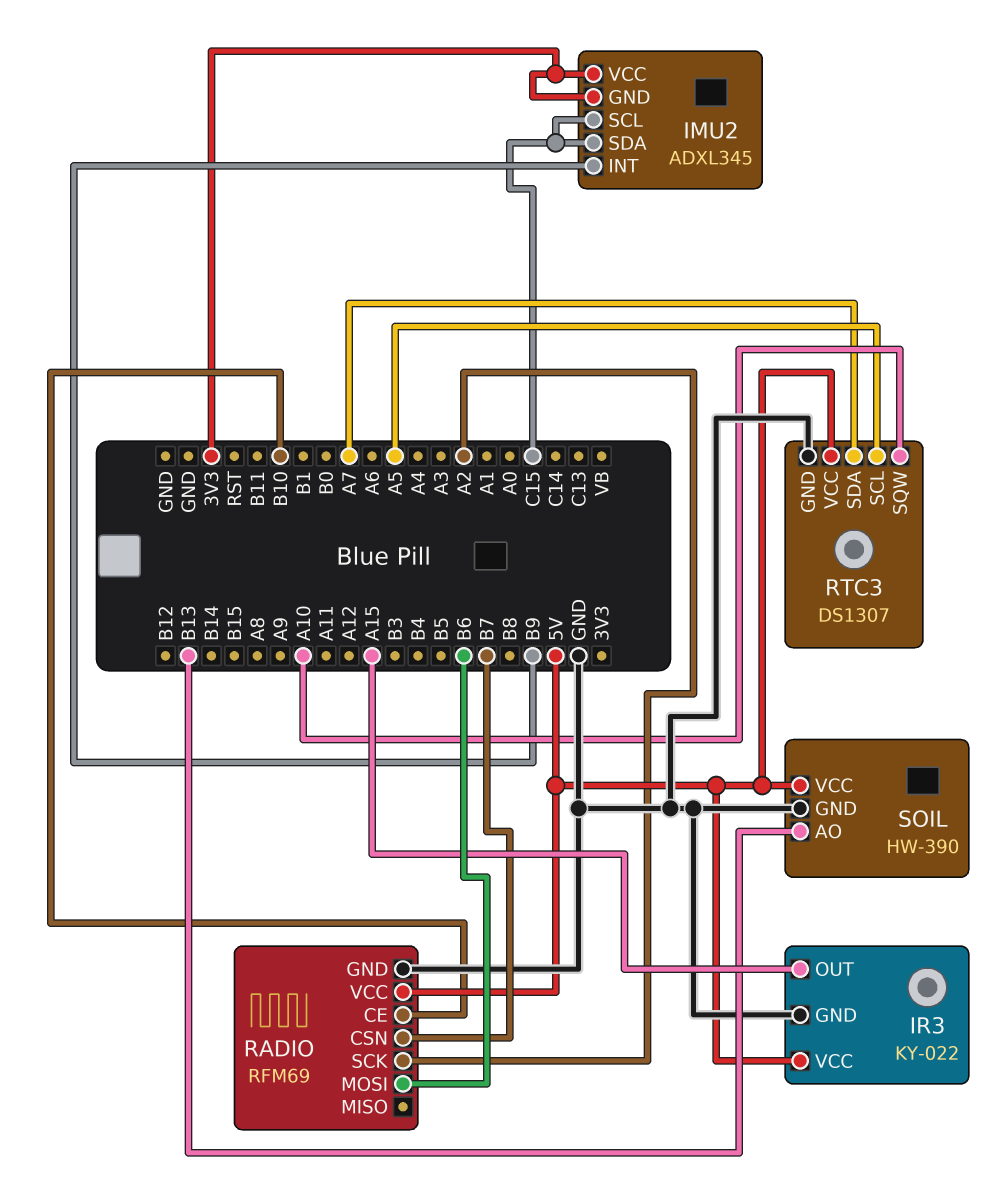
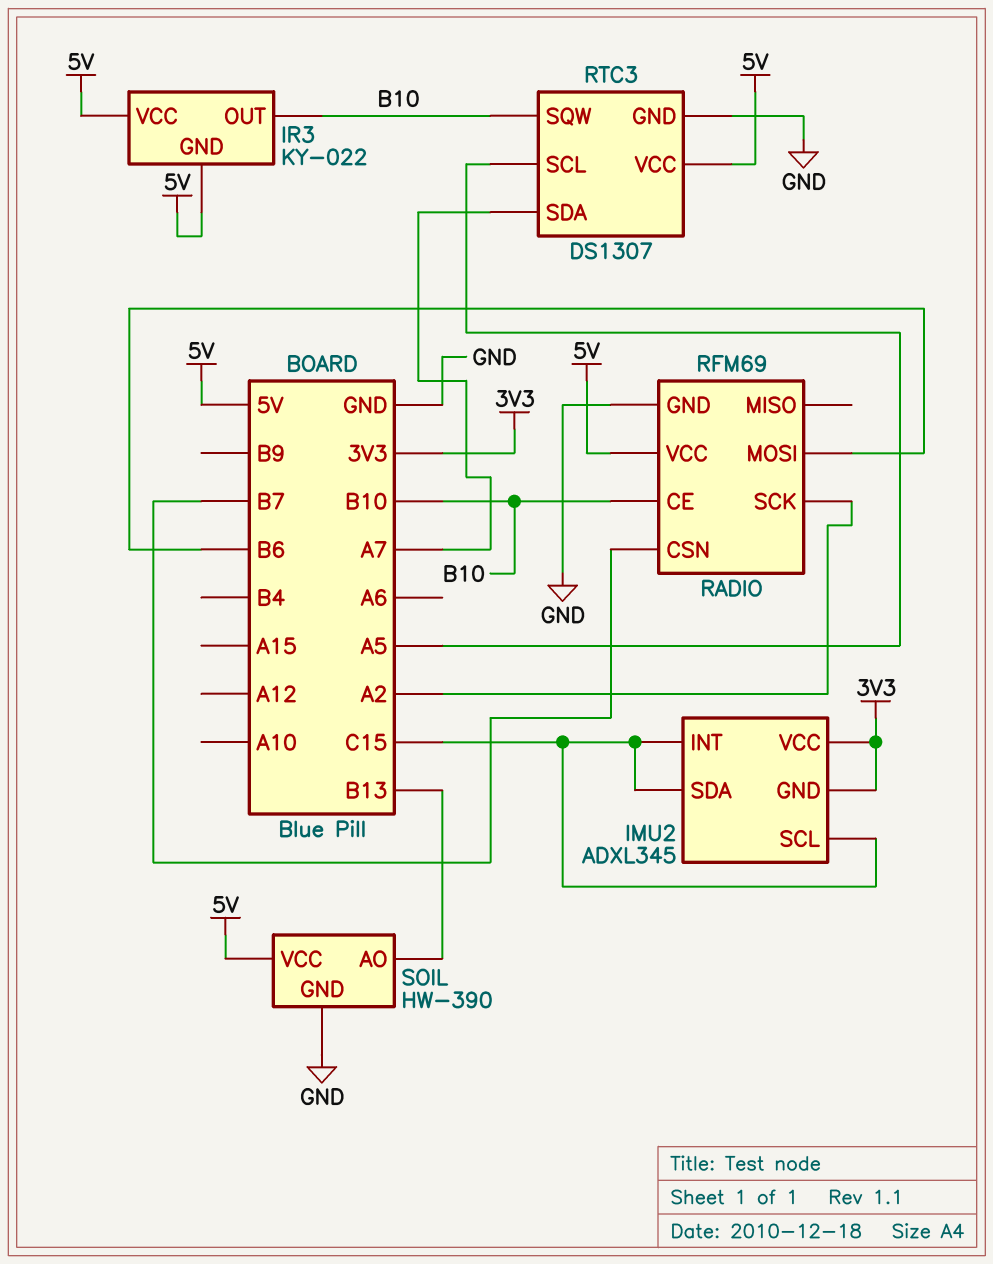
IMU2 pin INT: B9 -> C15
IR3 pin GND: GND -> 5V
IR3 pin OUT: A15 -> B10
RTC3 pin SQW: A10 -> B10

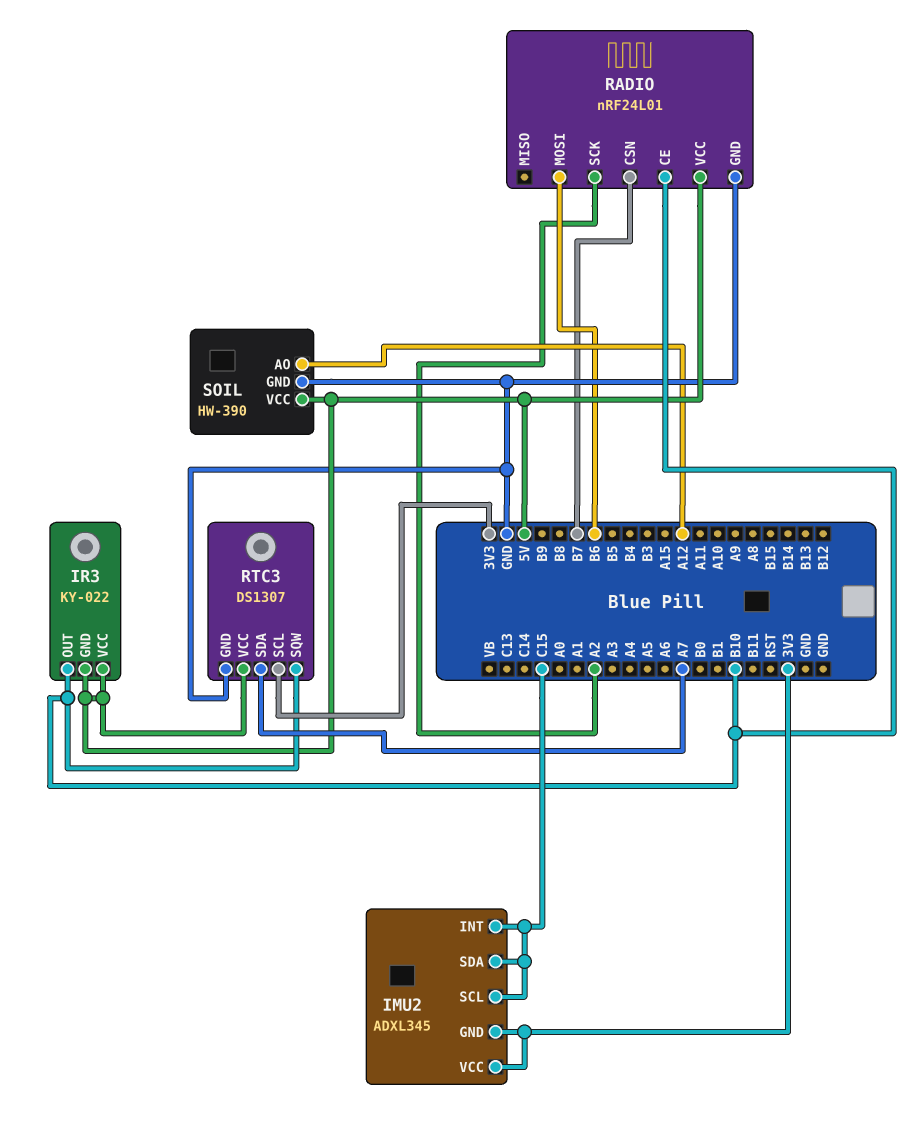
RADIO: RFM69 -> nRF24L01
RTC3 pin SCL: A5 -> 3V3
SOIL pin AO: B13 -> A12

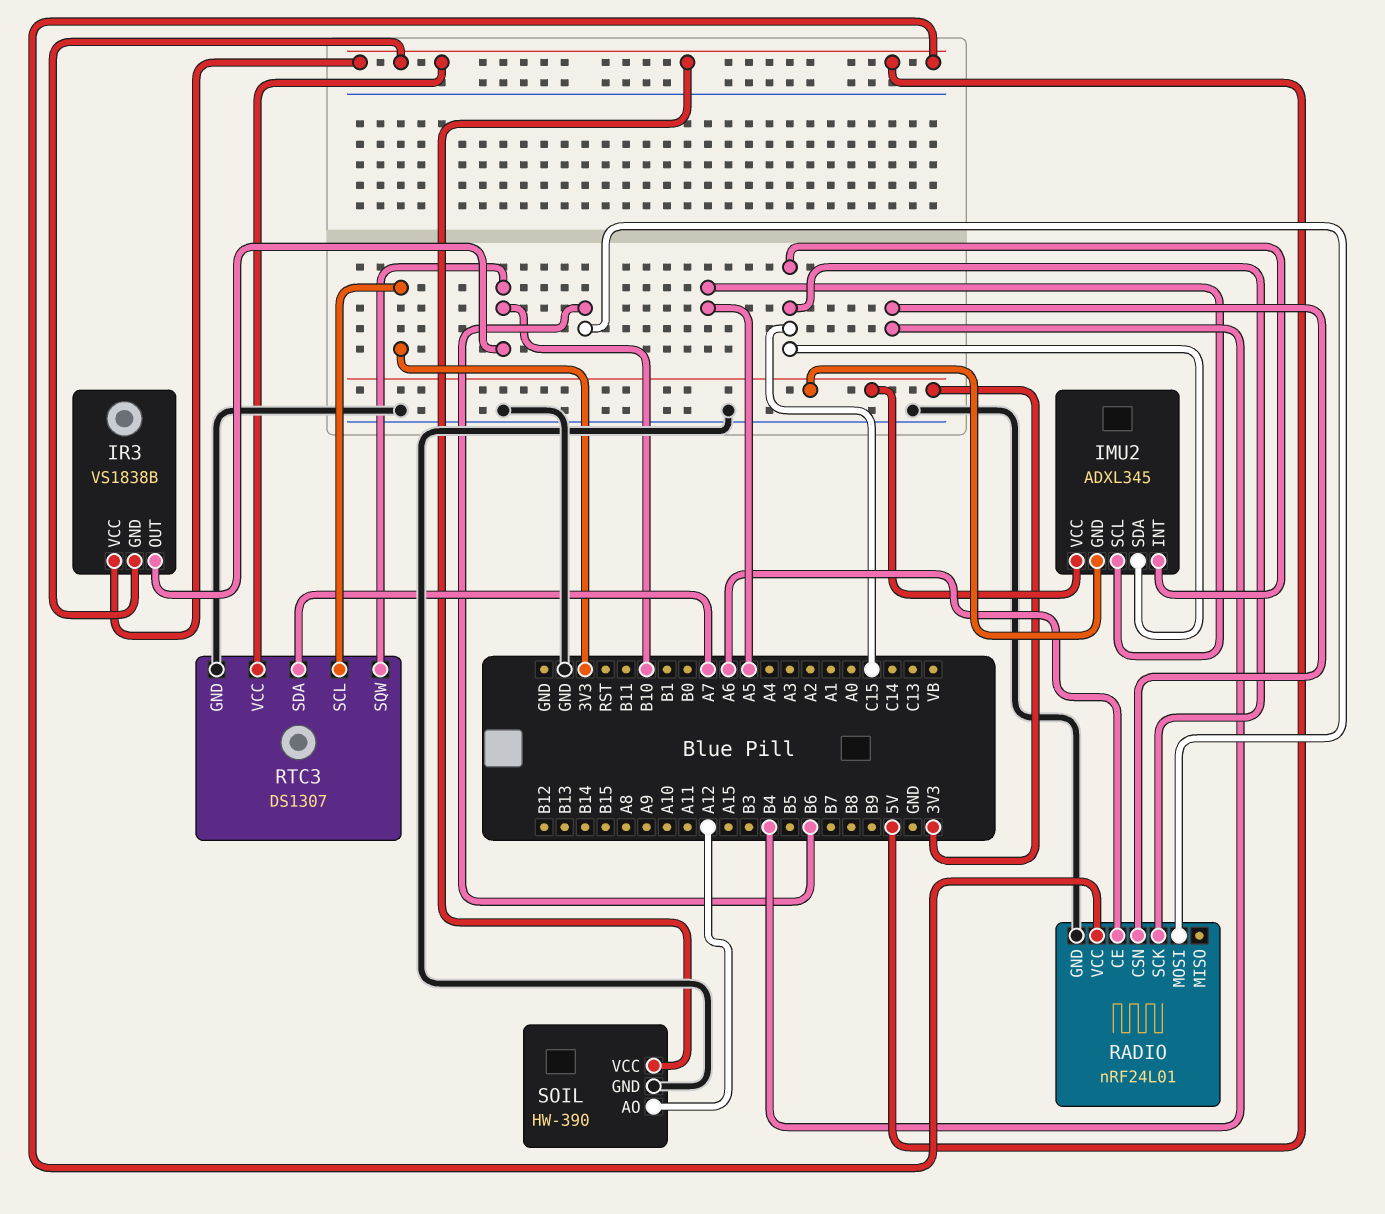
IMU2 pin SCL: C15 -> A5
IR3: KY-022 -> VS1838B
RADIO pin CE: B10 -> A6
RADIO pin CSN: B7 -> B4
RADIO pin SCK: A2 -> C15

